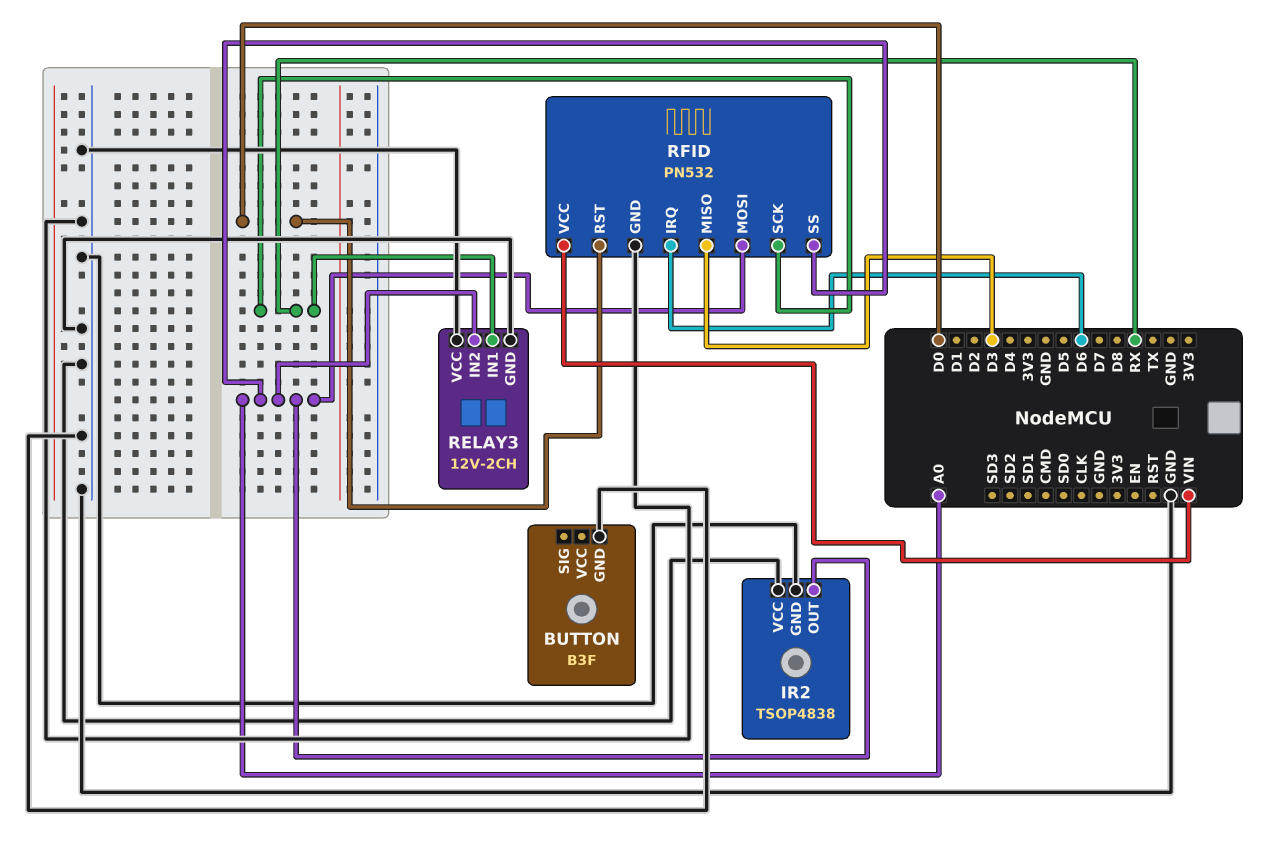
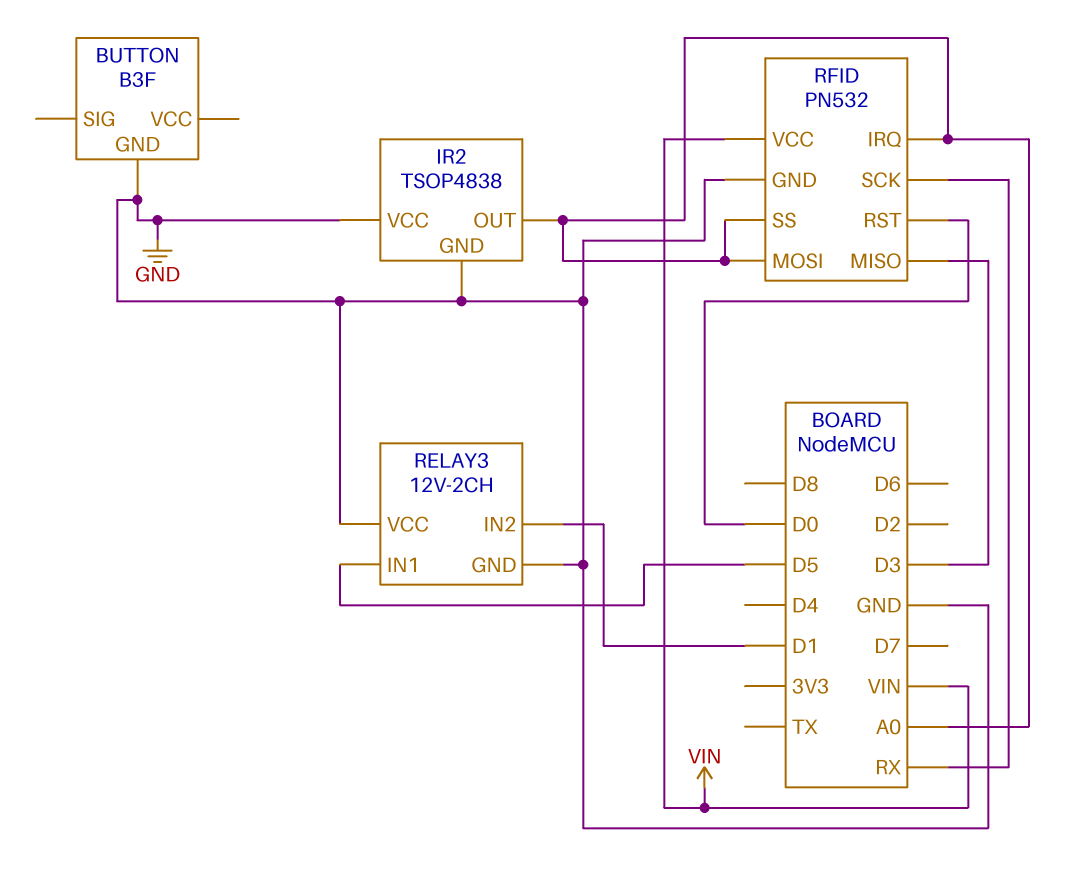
RELAY3 pin IN1: RX -> D5
RELAY3 pin IN2: A0 -> D1
RFID pin IRQ: D6 -> A0

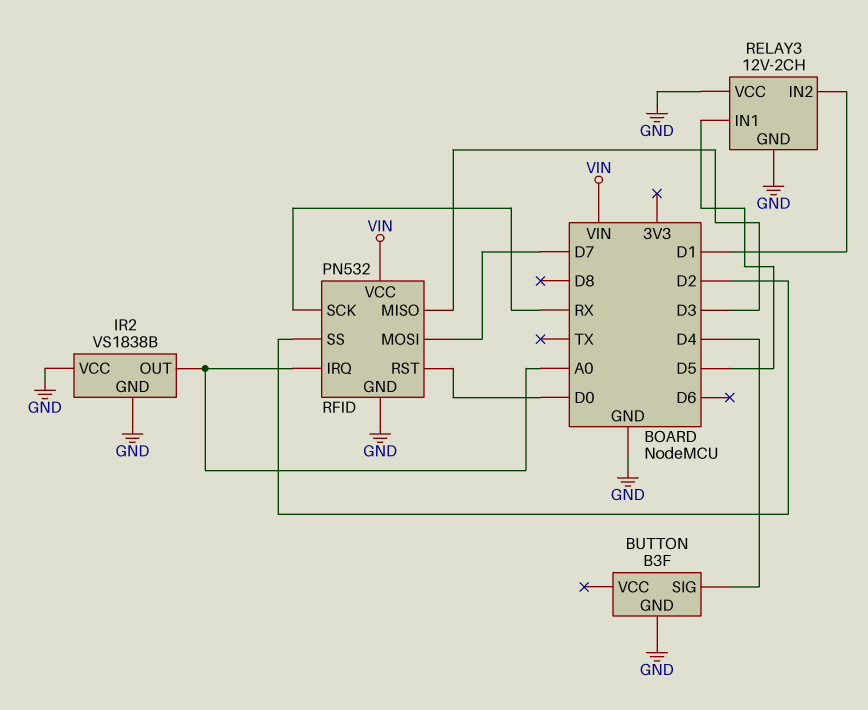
BUTTON pin SIG: none -> D4
IR2: TSOP4838 -> VS1838B
RFID pin MOSI: A0 -> D7
RFID pin SS: A0 -> D2

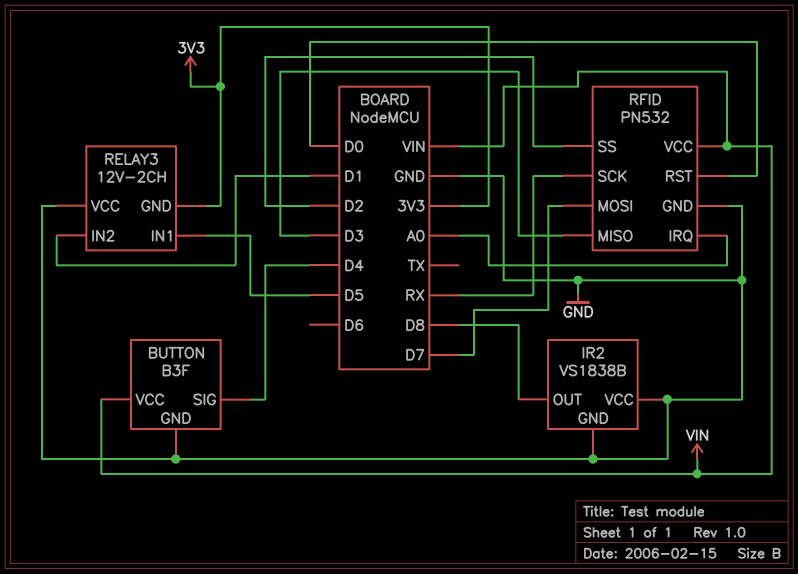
BUTTON pin VCC: none -> VIN
IR2 pin OUT: A0 -> D8
RELAY3 pin GND: GND -> 3V3

